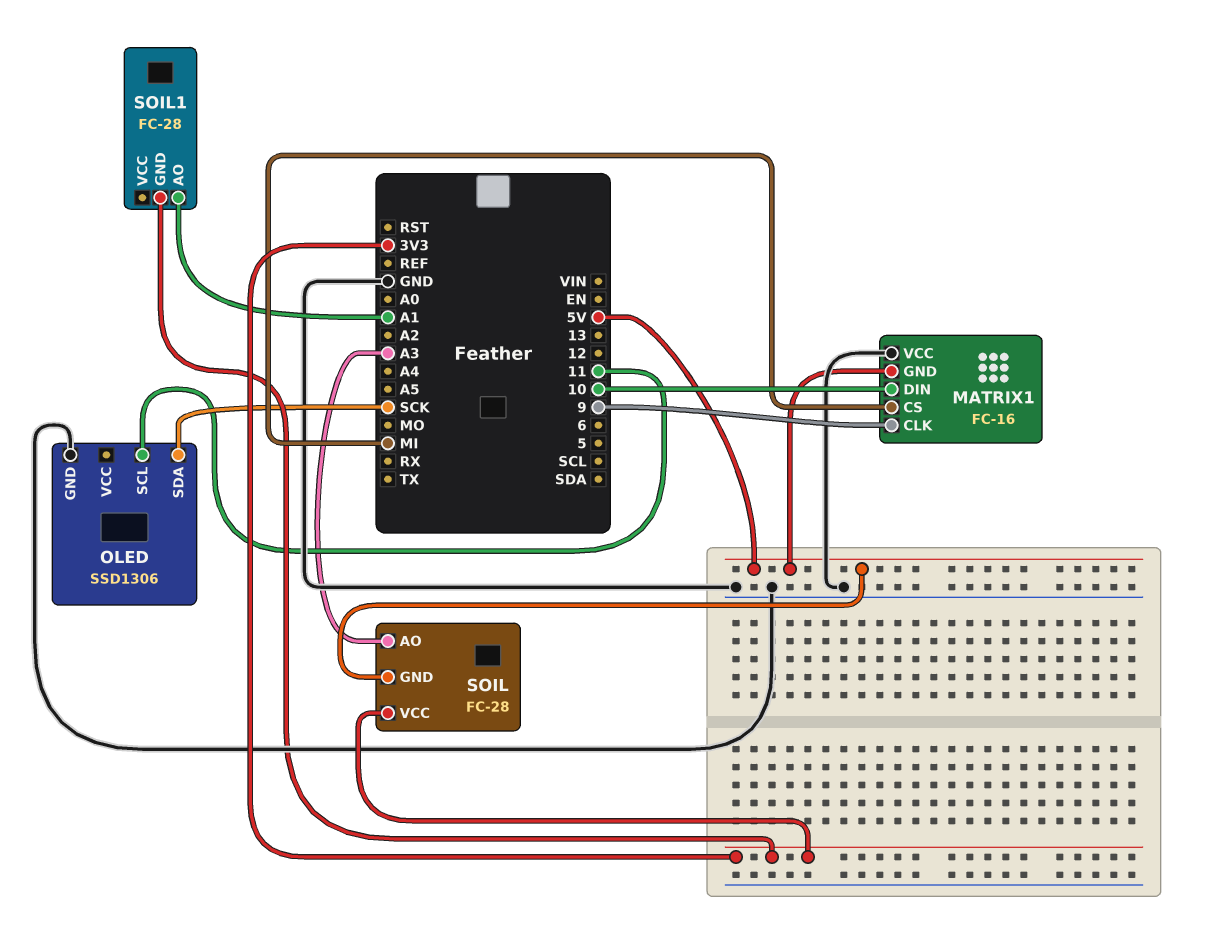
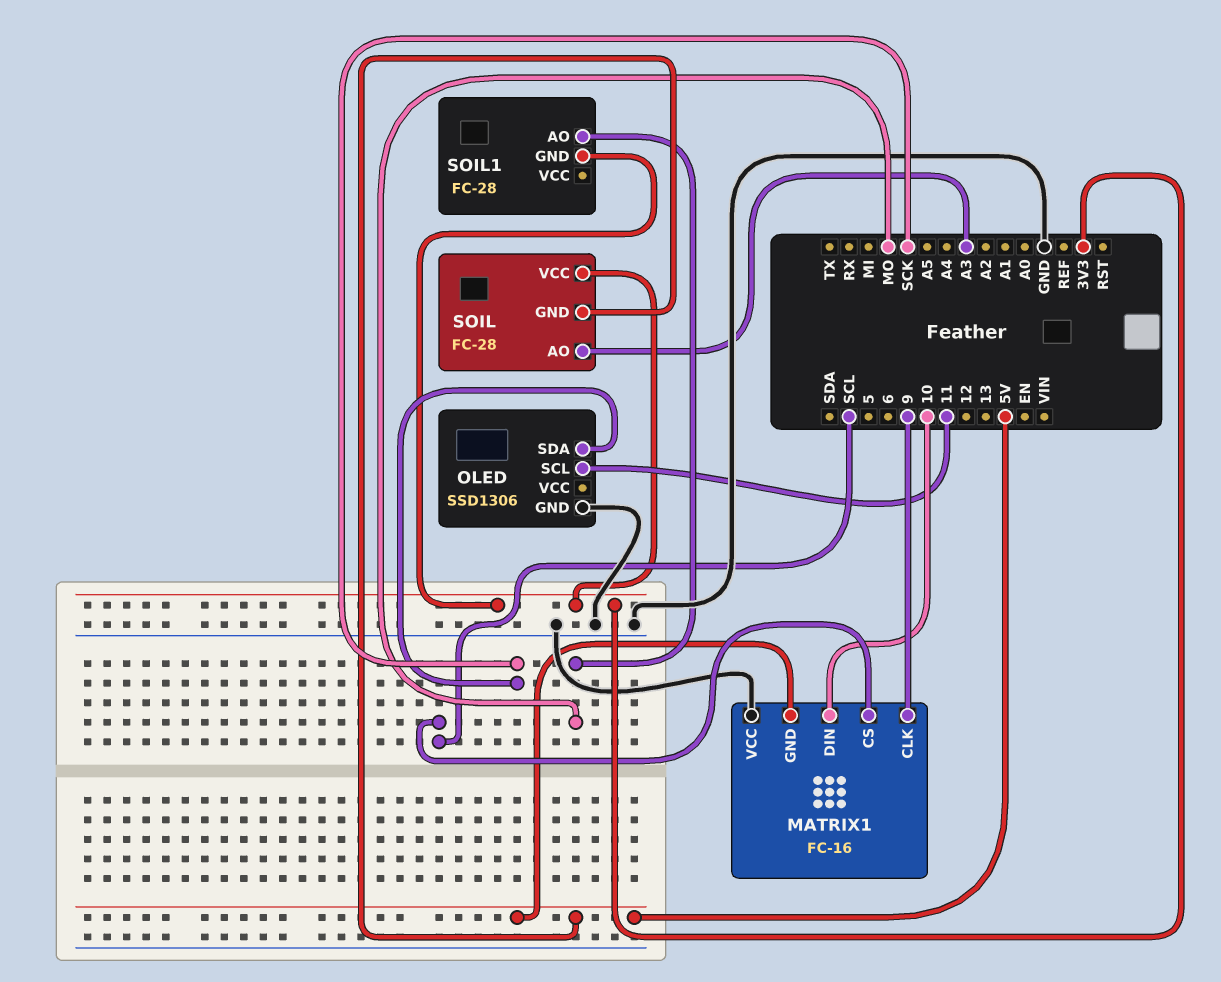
MATRIX1 pin CS: MI -> SCL
SOIL1 pin AO: A1 -> MO

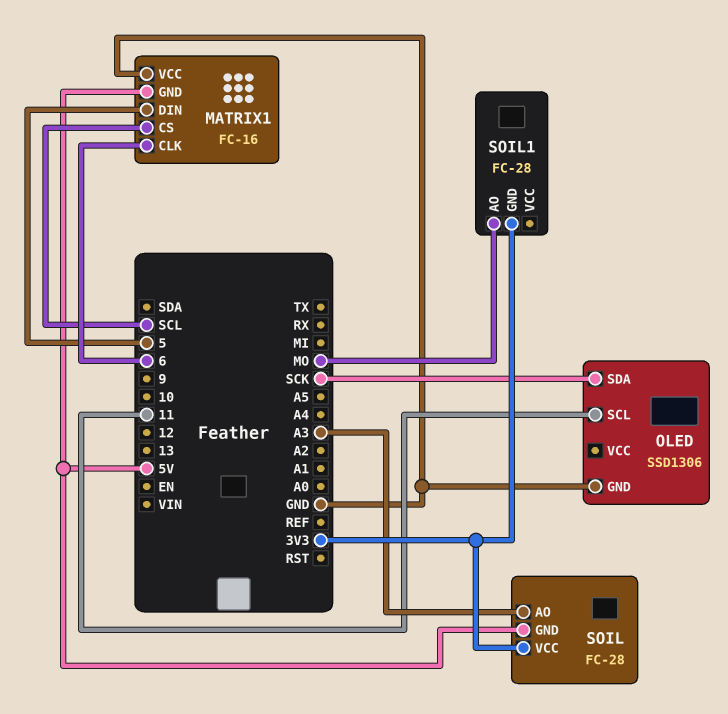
MATRIX1 pin CLK: 9 -> 6
MATRIX1 pin DIN: 10 -> 5

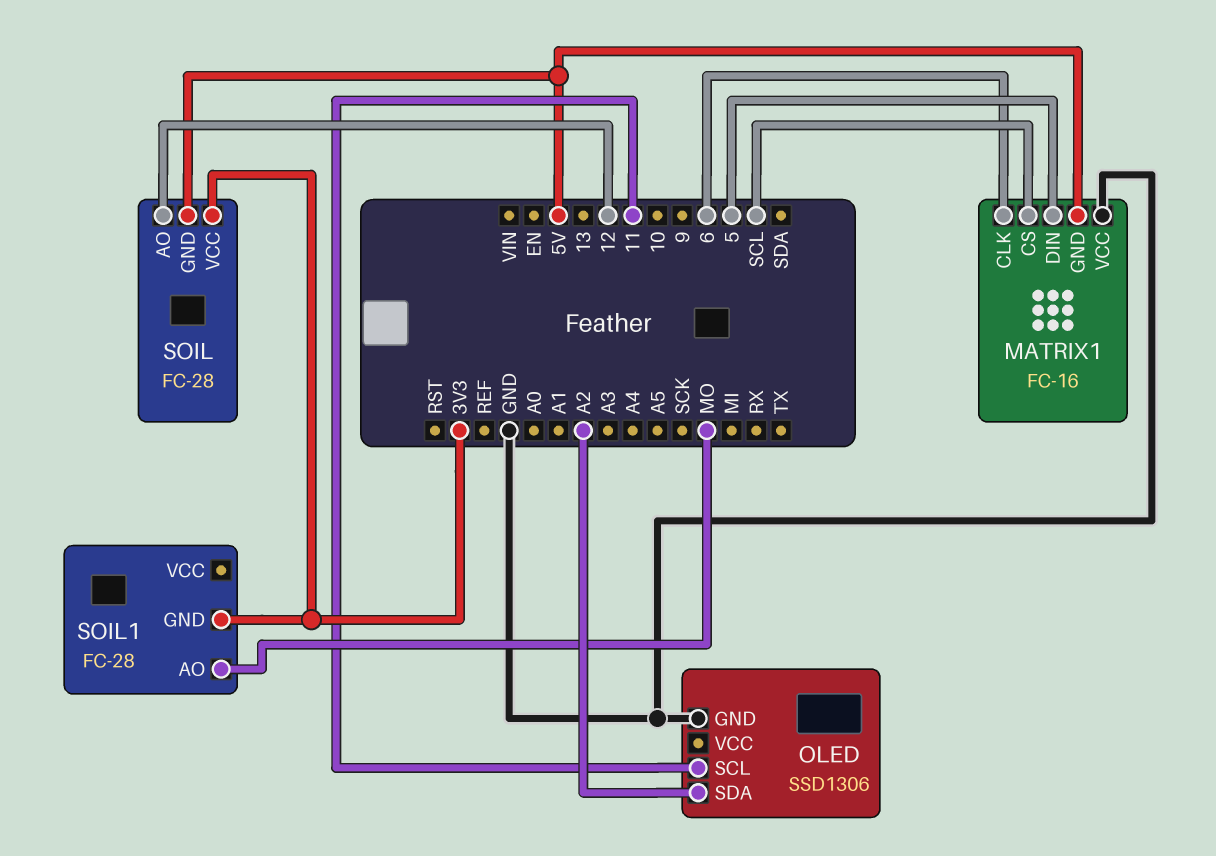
OLED pin SDA: SCK -> A2
SOIL pin AO: A3 -> 12

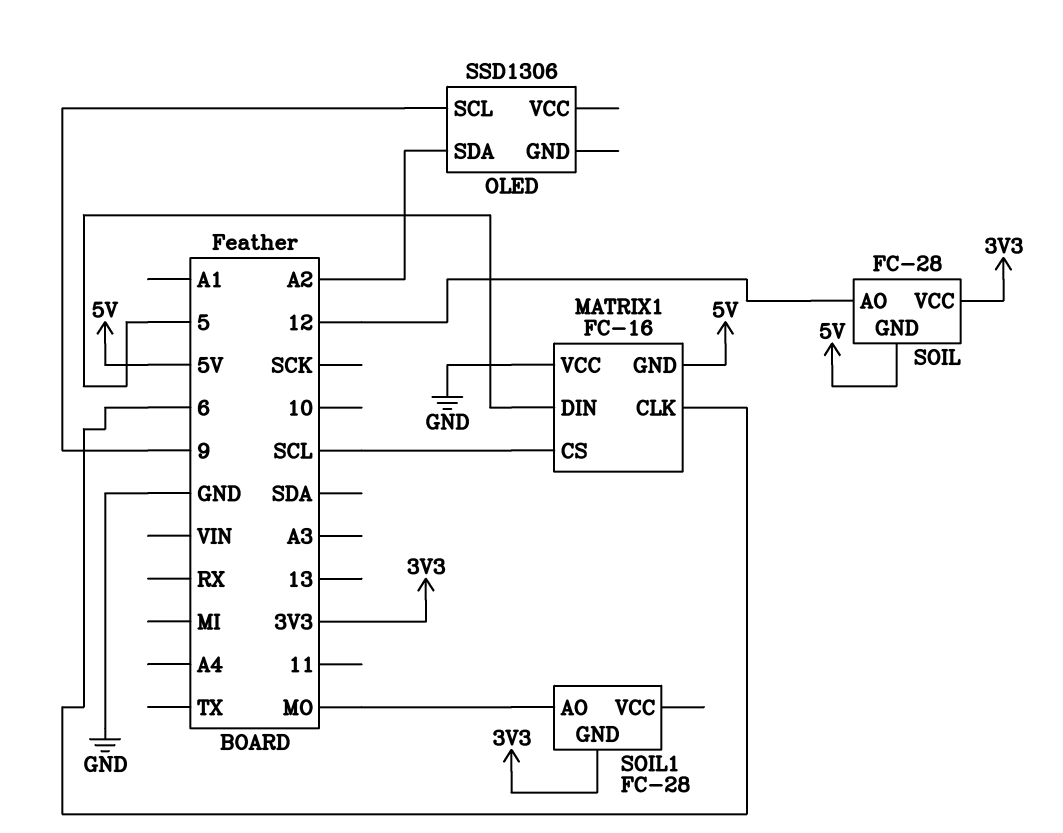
OLED pin GND: GND -> none
OLED pin SCL: 11 -> 9

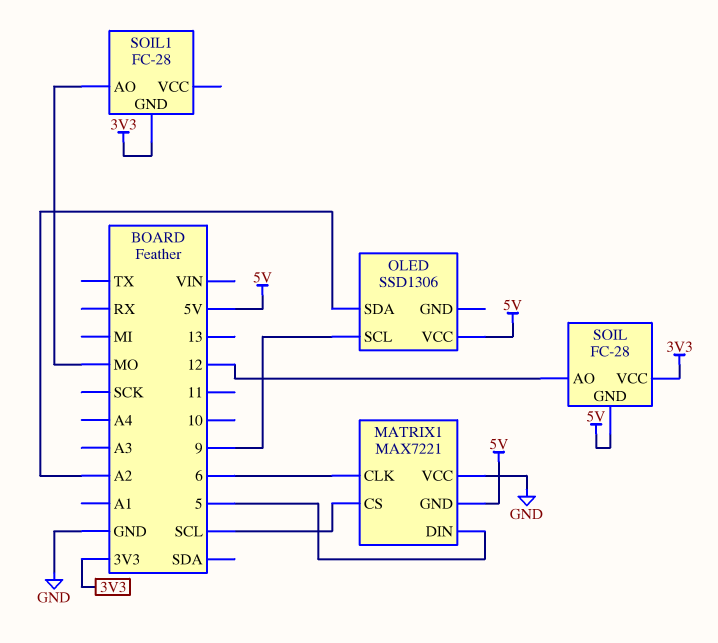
MATRIX1: FC-16 -> MAX7221
OLED pin VCC: none -> 5V

